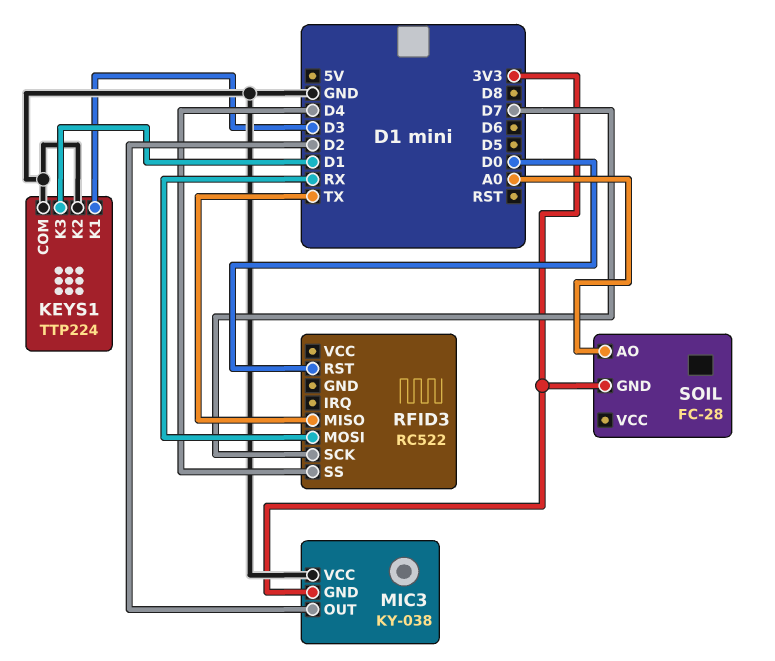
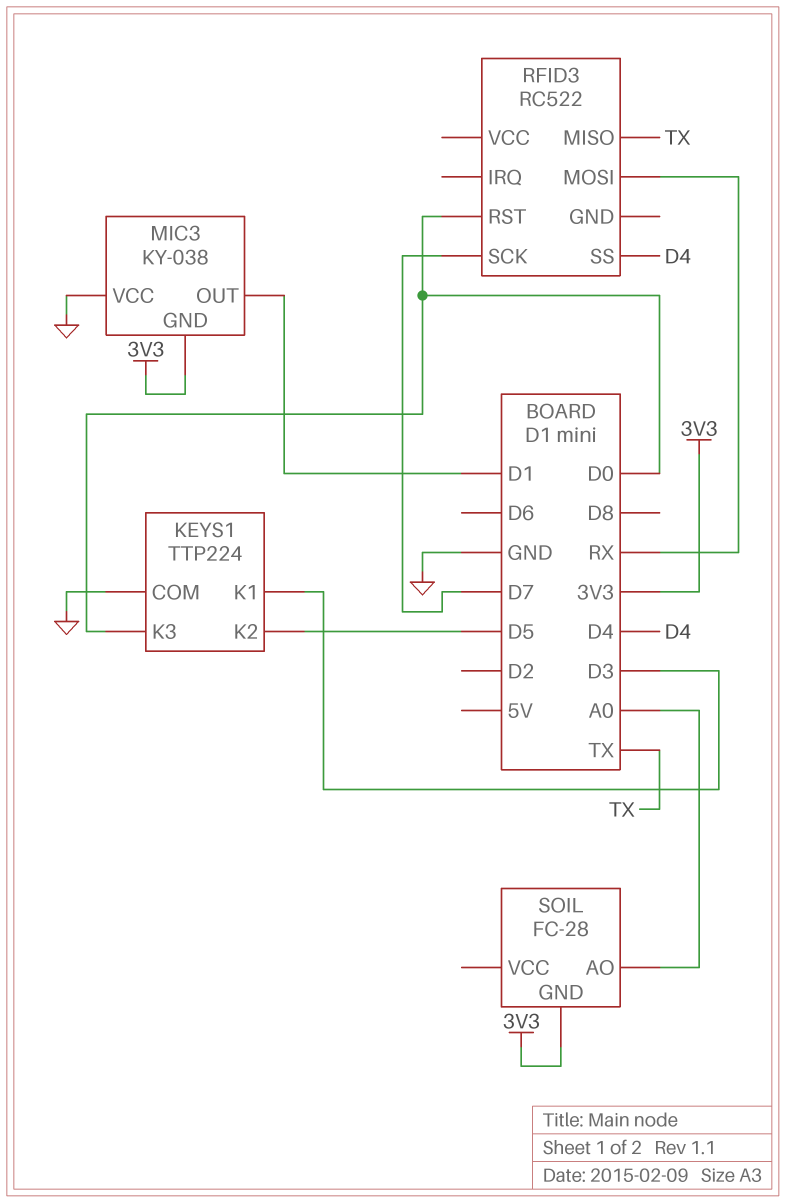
KEYS1 pin K2: GND -> D5
KEYS1 pin K3: D1 -> D0
MIC3 pin OUT: D2 -> D1

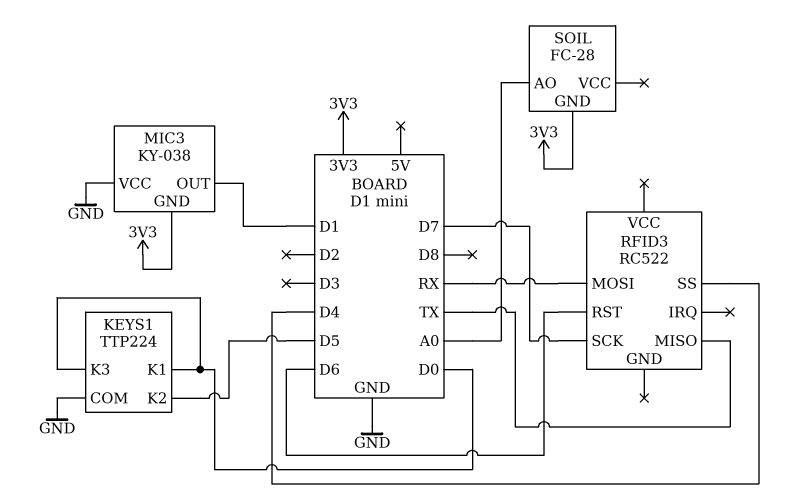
KEYS1 pin K1: D3 -> D0
RFID3 pin RST: D0 -> D6

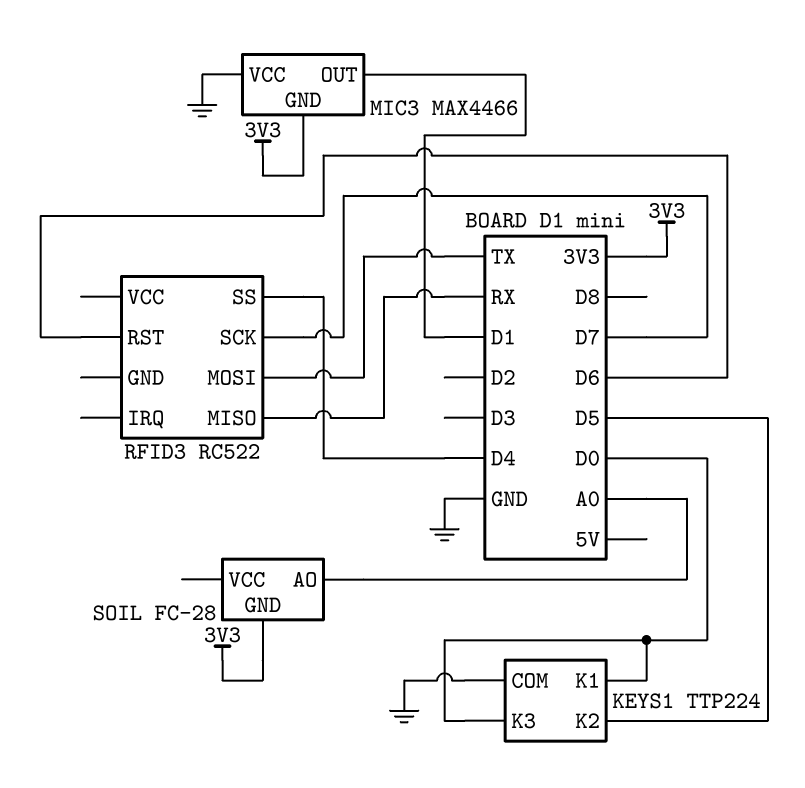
MIC3: KY-038 -> MAX4466
RFID3 pin MISO: TX -> RX
RFID3 pin MOSI: RX -> TX

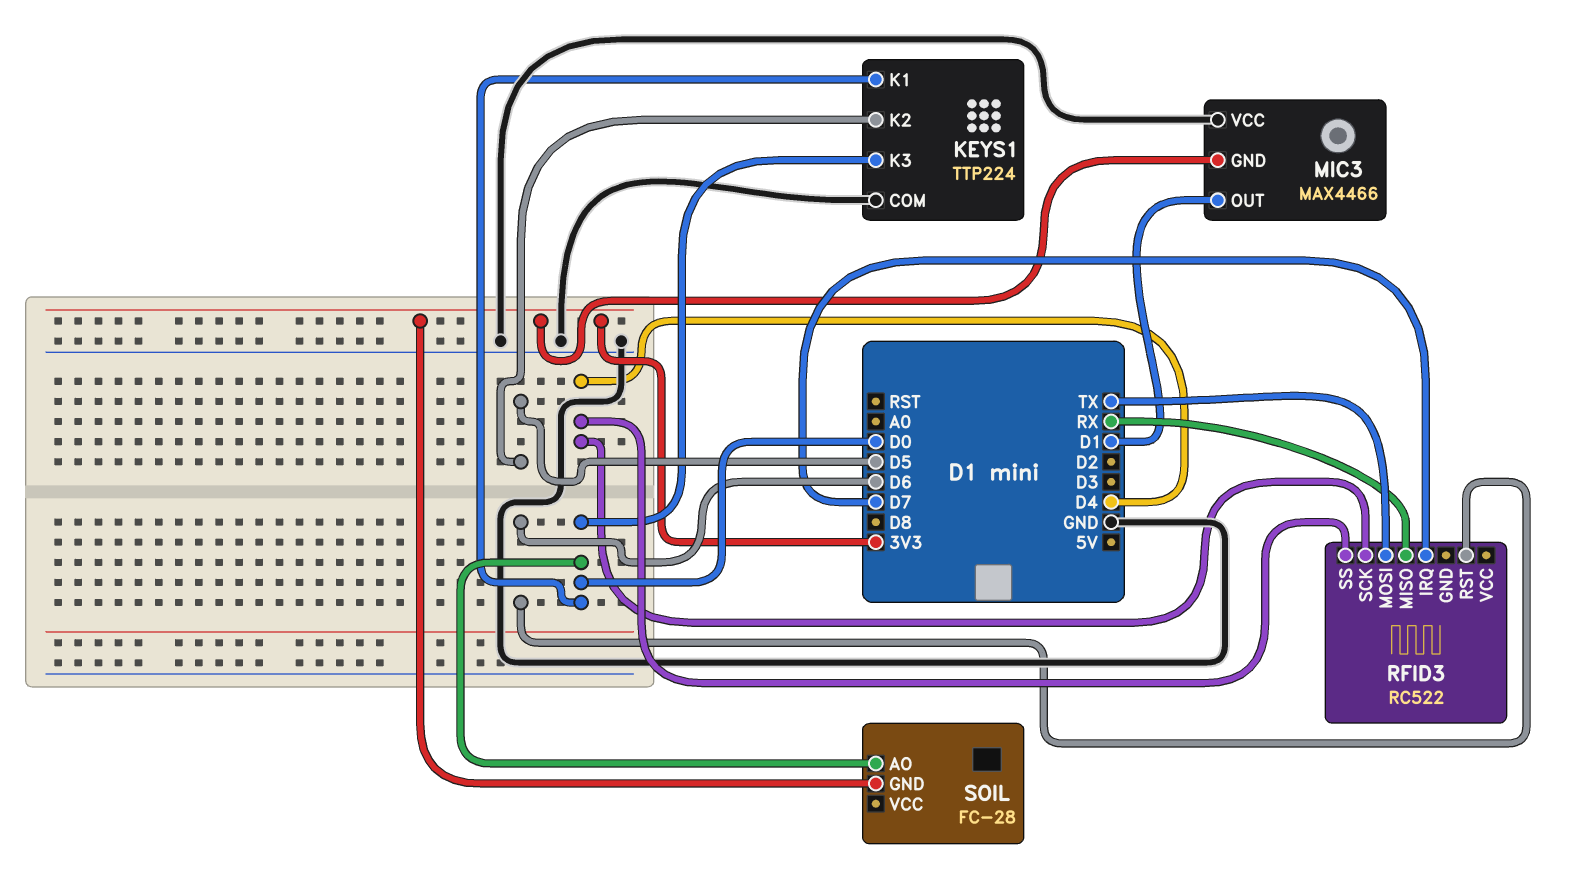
RFID3 pin IRQ: none -> D7
RFID3 pin SCK: D7 -> D4
SOIL pin AO: A0 -> D0

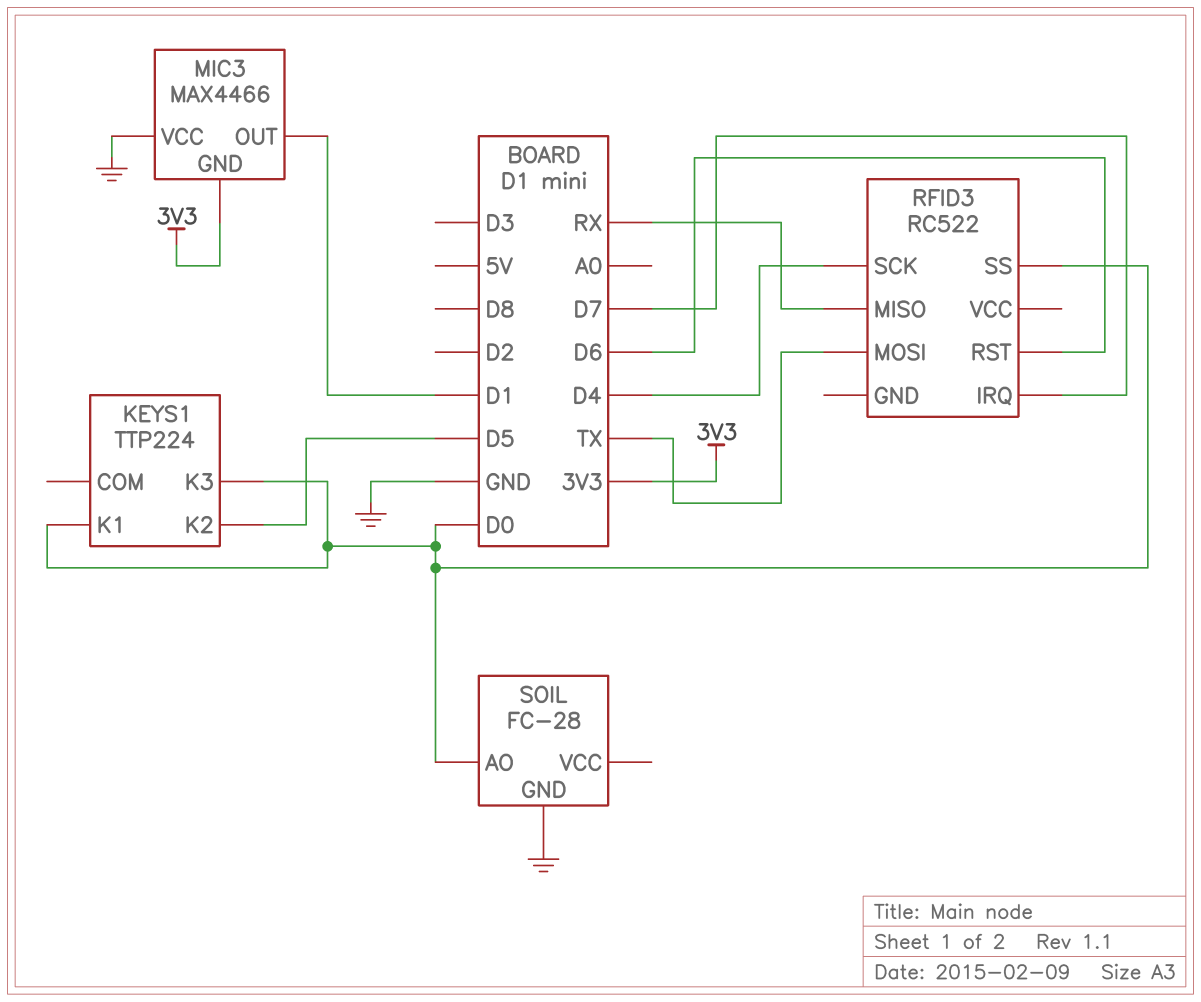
KEYS1 pin COM: GND -> none
RFID3 pin SS: D4 -> D0
SOIL pin GND: 3V3 -> GND

